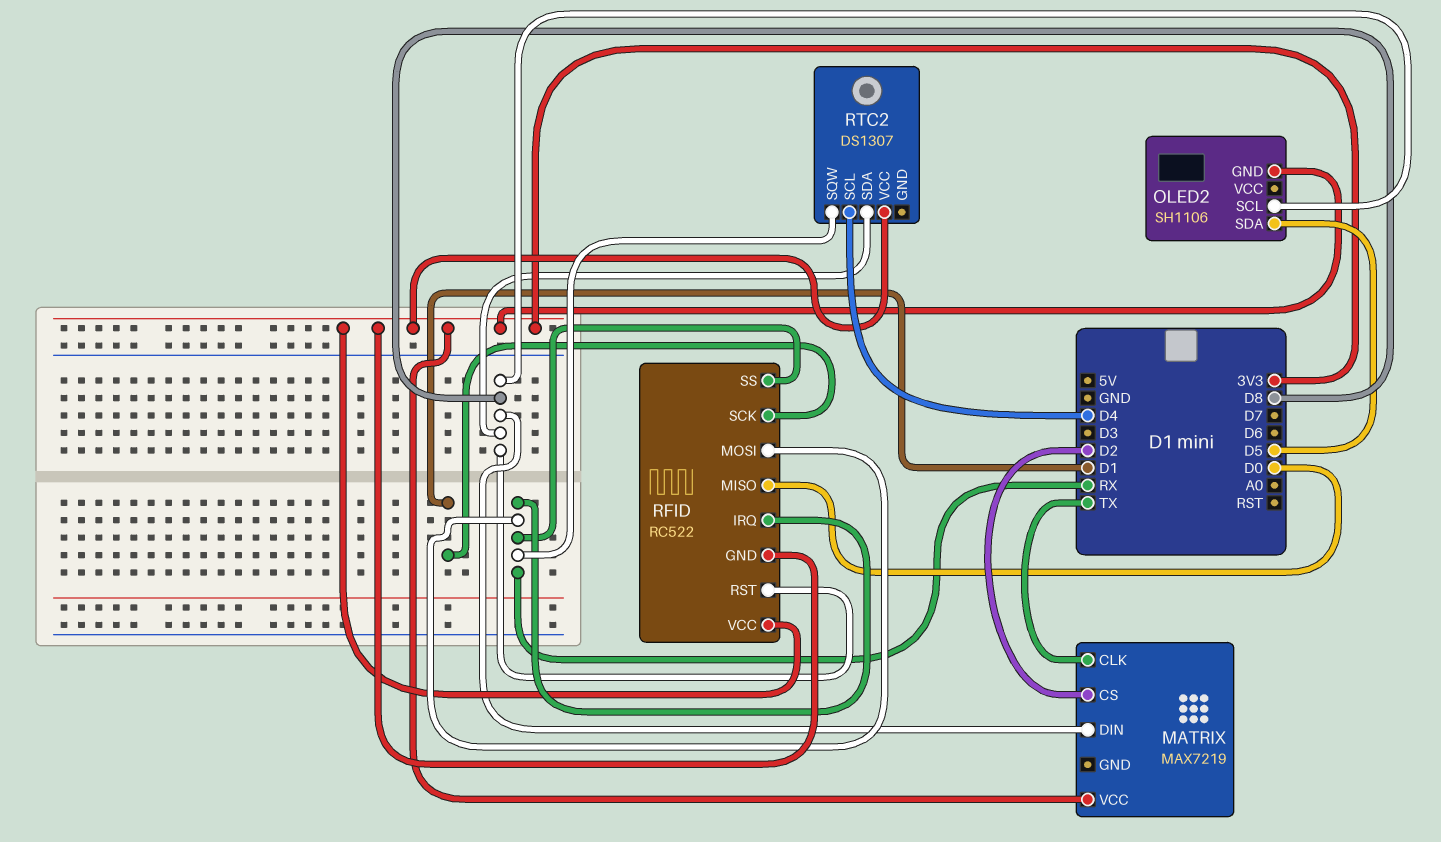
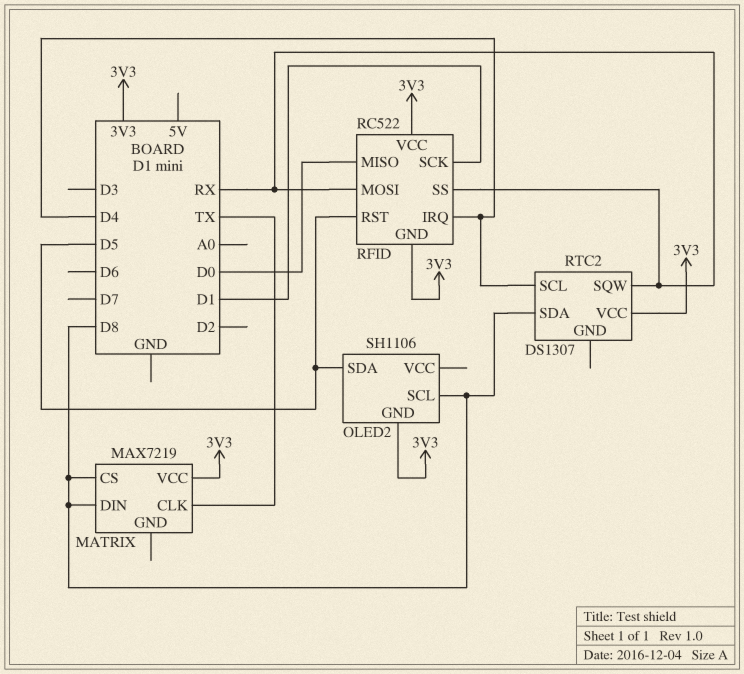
MATRIX pin CS: D2 -> D8
RFID pin IRQ: RX -> D4
RFID pin RST: D8 -> D5

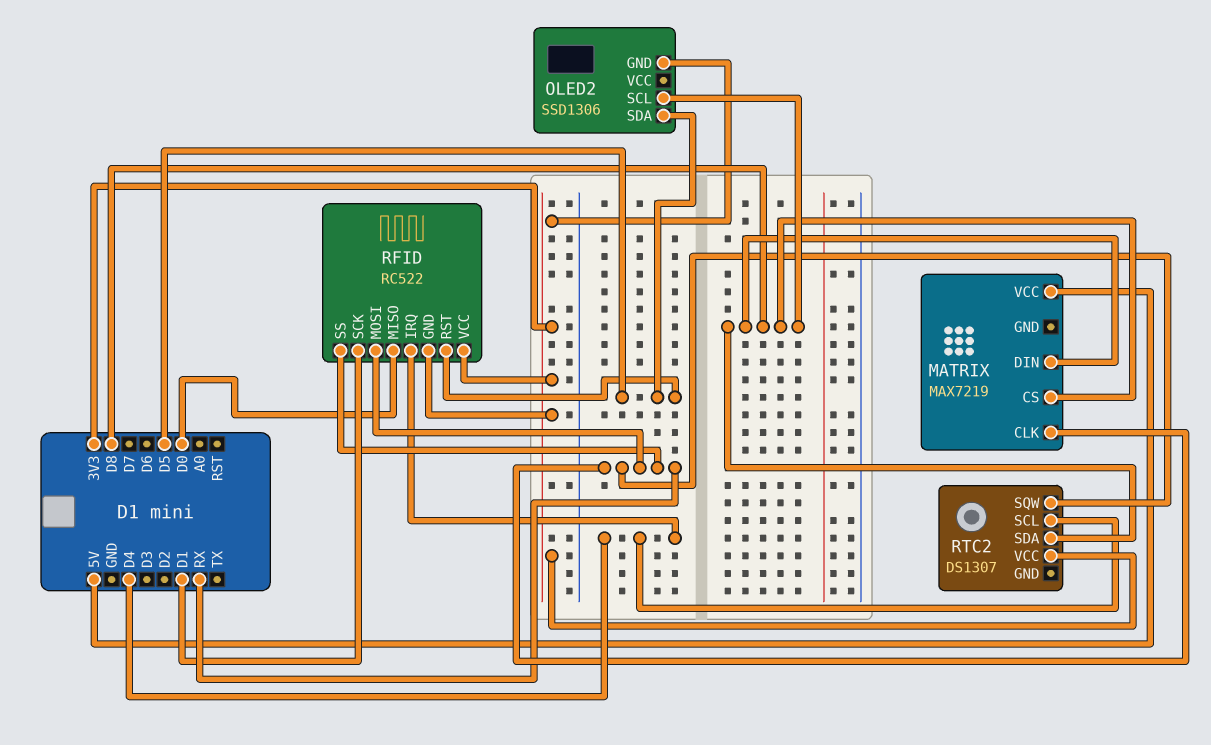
MATRIX pin CLK: TX -> RX
MATRIX pin VCC: 3V3 -> 5V
OLED2: SH1106 -> SSD1306

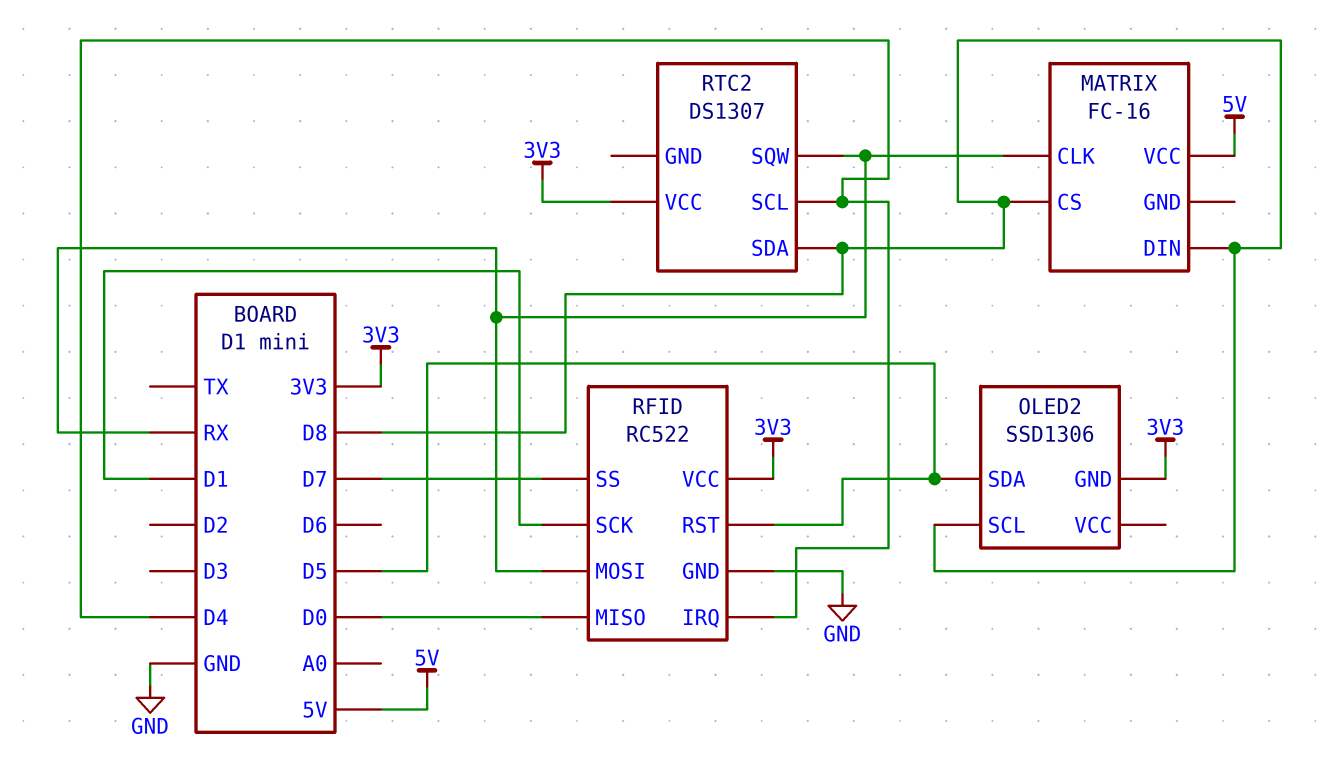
MATRIX: MAX7219 -> FC-16
RFID pin GND: 3V3 -> GND
RFID pin SS: RX -> D7

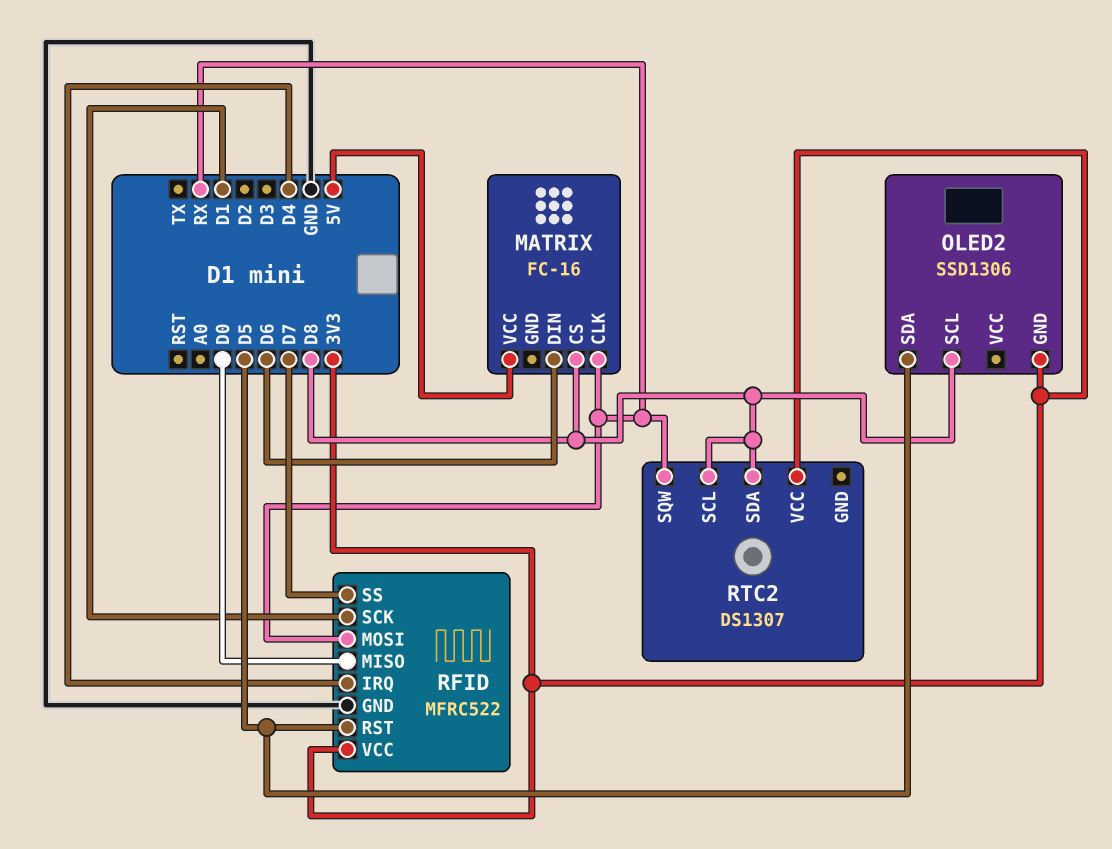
MATRIX pin DIN: D8 -> D6
RFID: RC522 -> MFRC522
RTC2 pin SCL: D4 -> D8

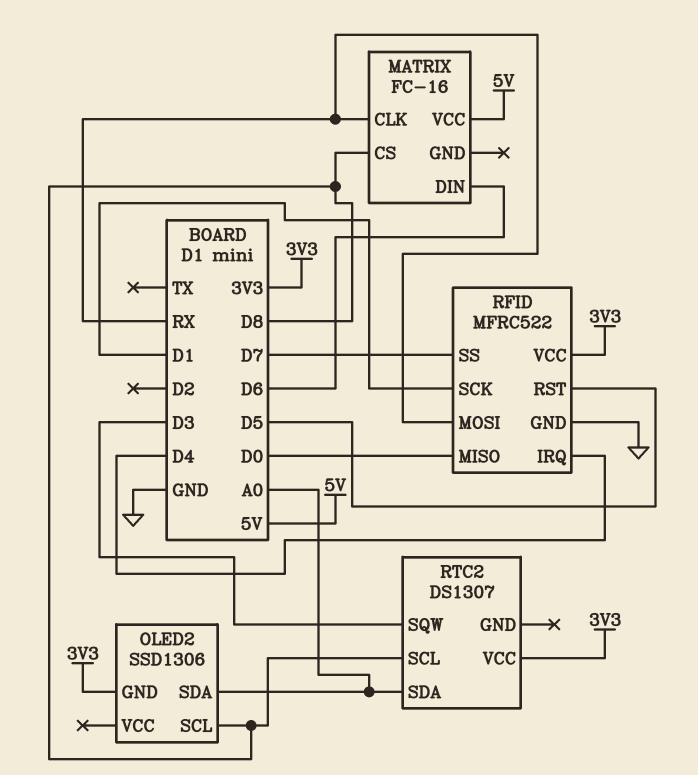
OLED2 pin SDA: D5 -> A0
RTC2 pin SDA: D8 -> A0
RTC2 pin SQW: RX -> D3

